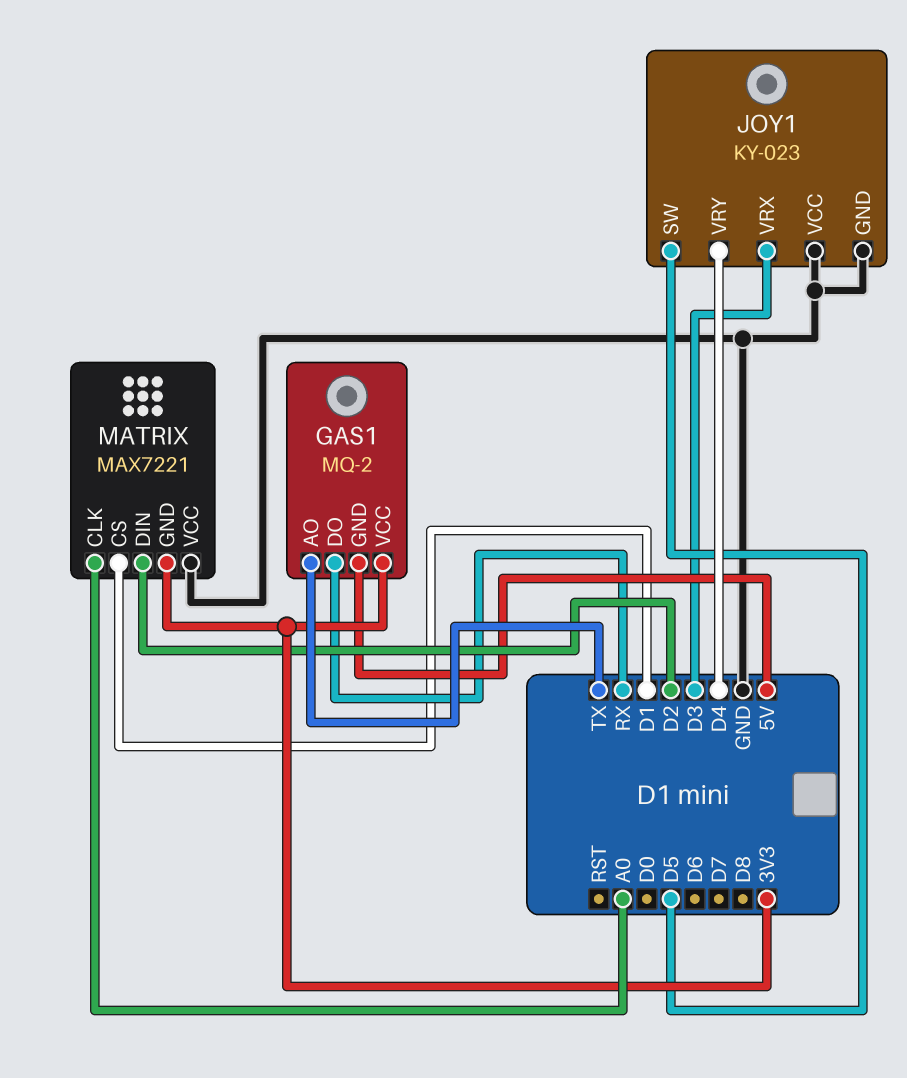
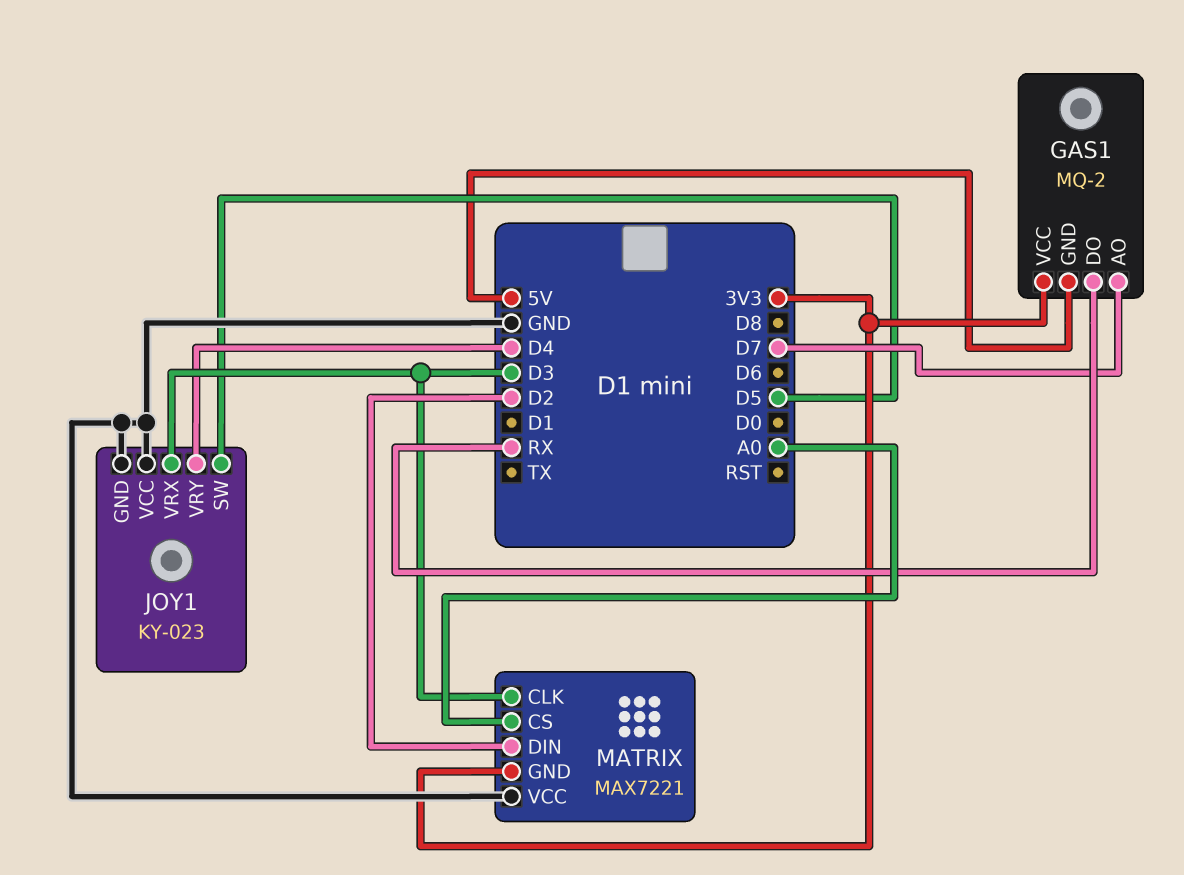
GAS1 pin AO: TX -> D7
MATRIX pin CLK: A0 -> D3
MATRIX pin CS: D1 -> A0

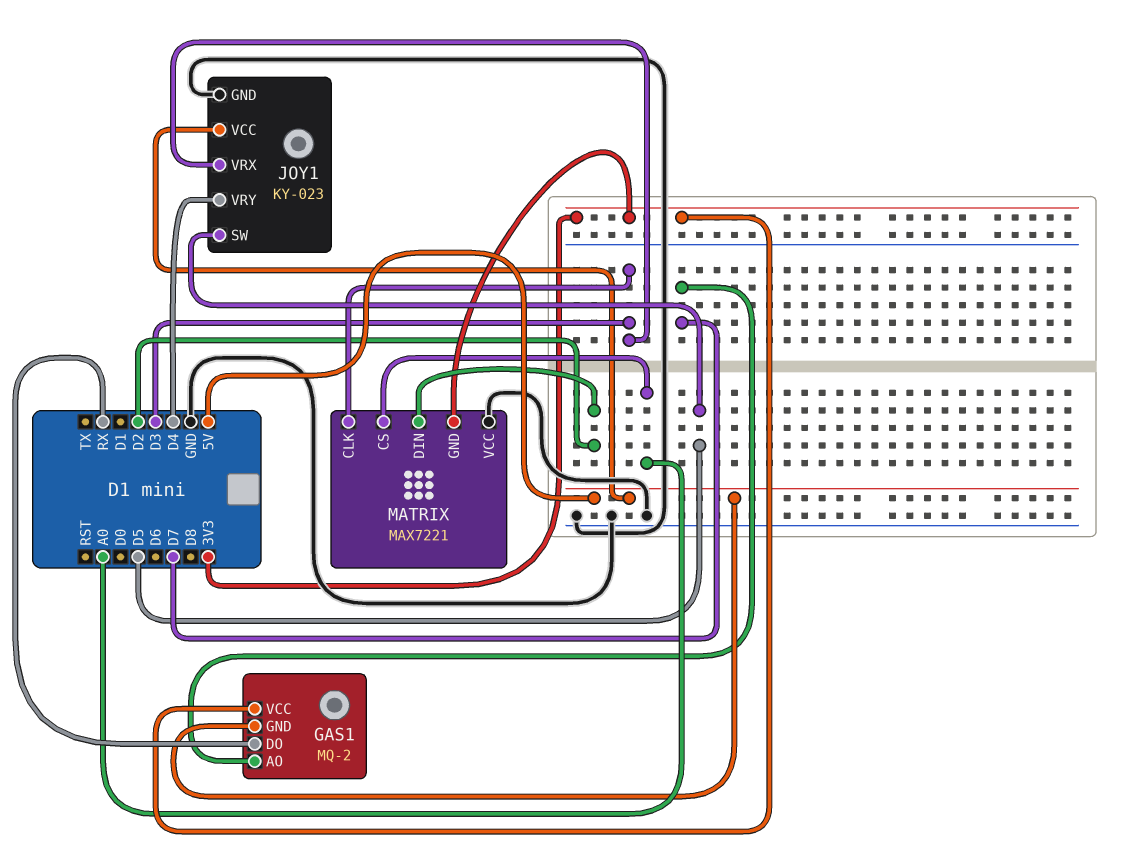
JOY1 pin VCC: GND -> 5V

